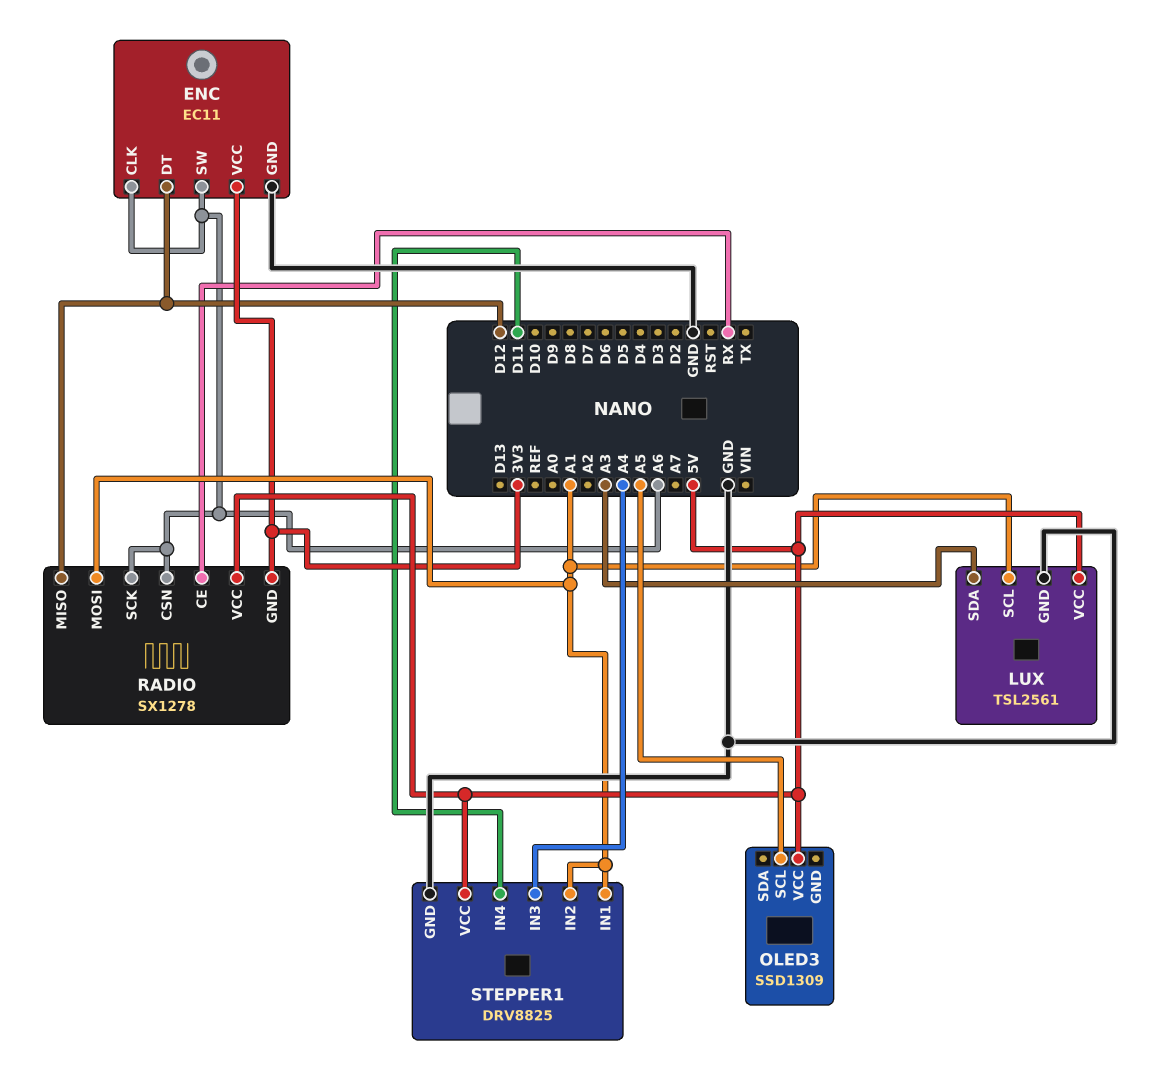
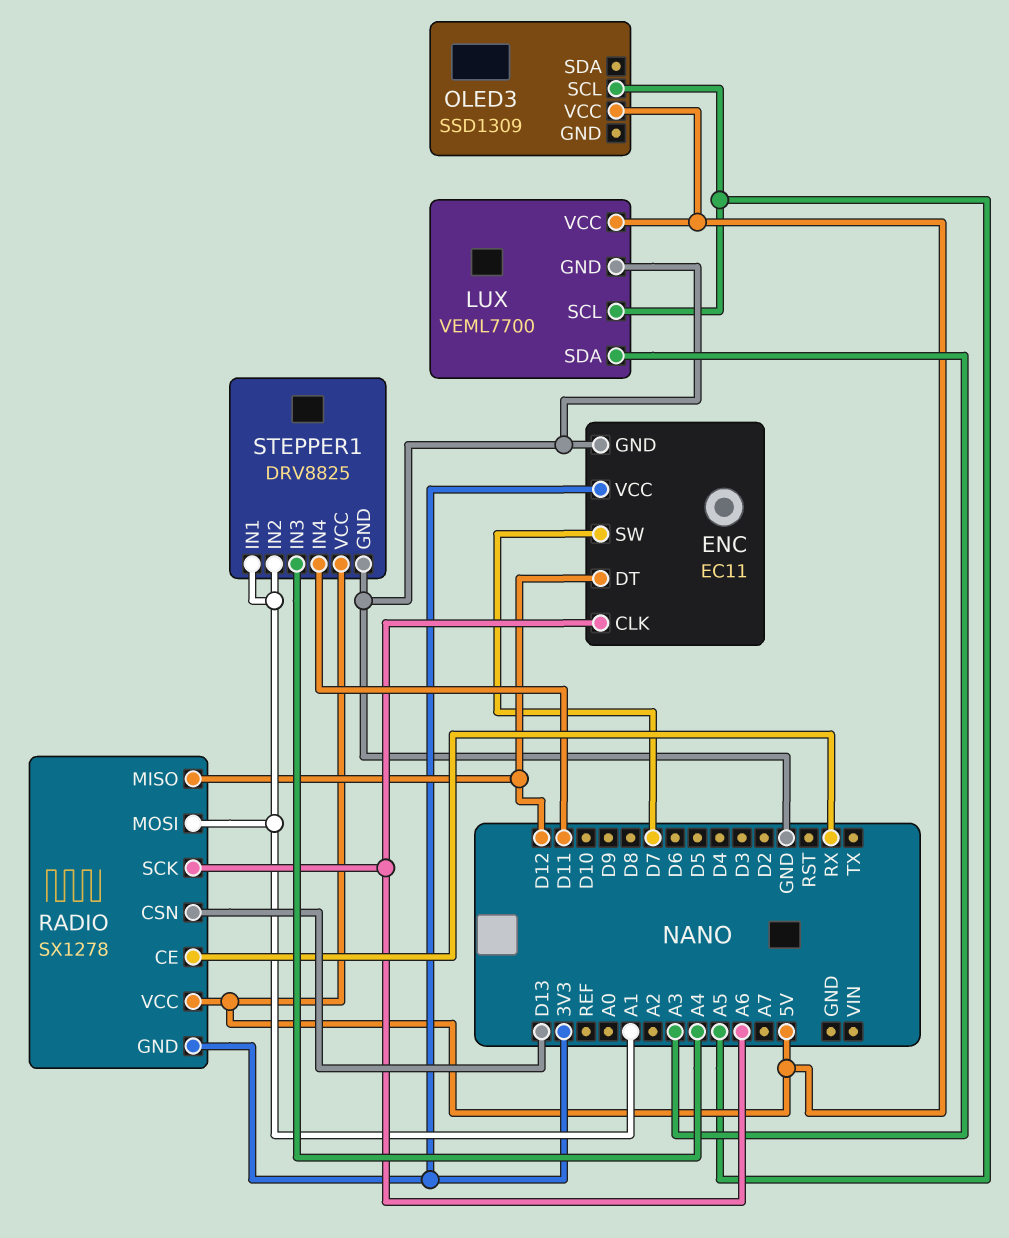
ENC pin SW: A6 -> D7
LUX: TSL2561 -> VEML7700
LUX pin SCL: A1 -> A5
RADIO pin CSN: A6 -> D13

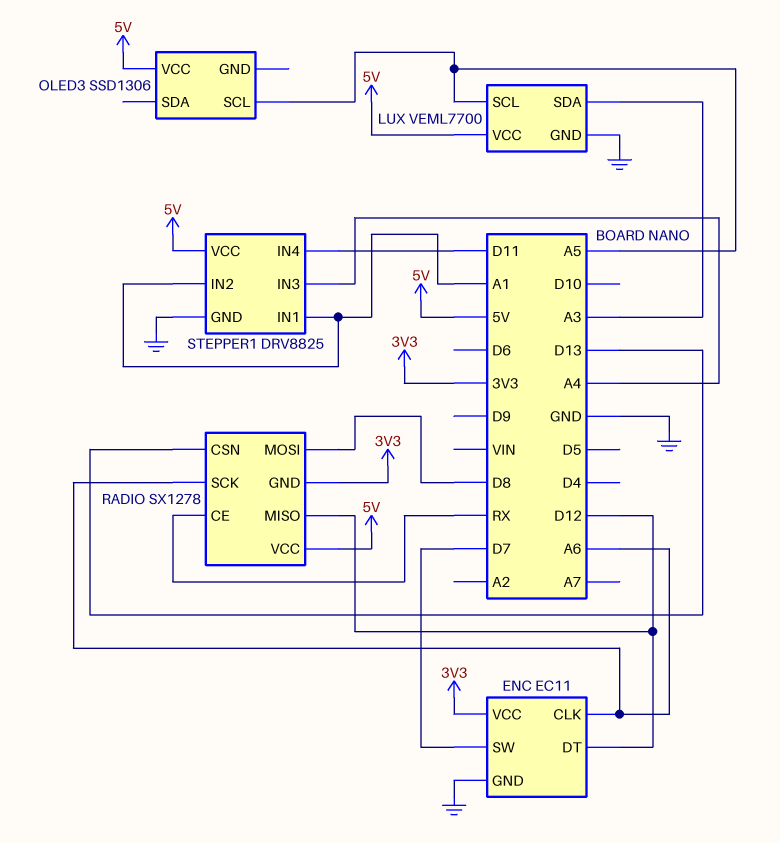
OLED3: SSD1309 -> SSD1306
RADIO pin MOSI: A1 -> D8

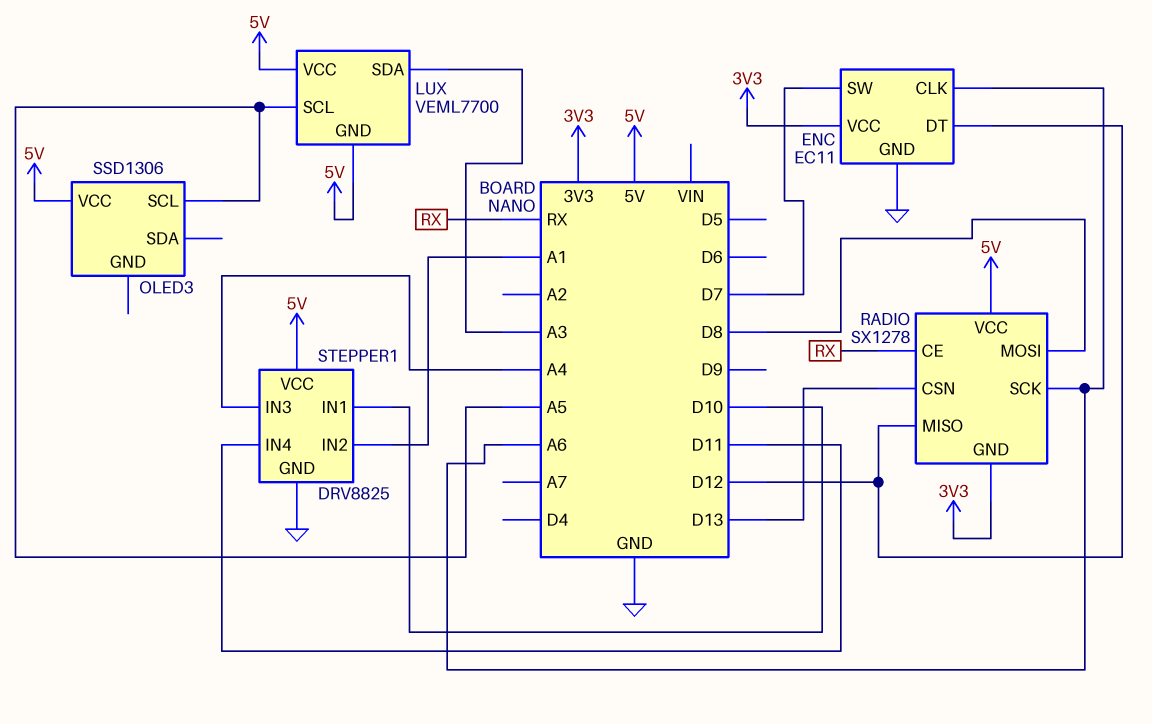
LUX pin GND: GND -> 5V
STEPPER1 pin IN1: A1 -> D10

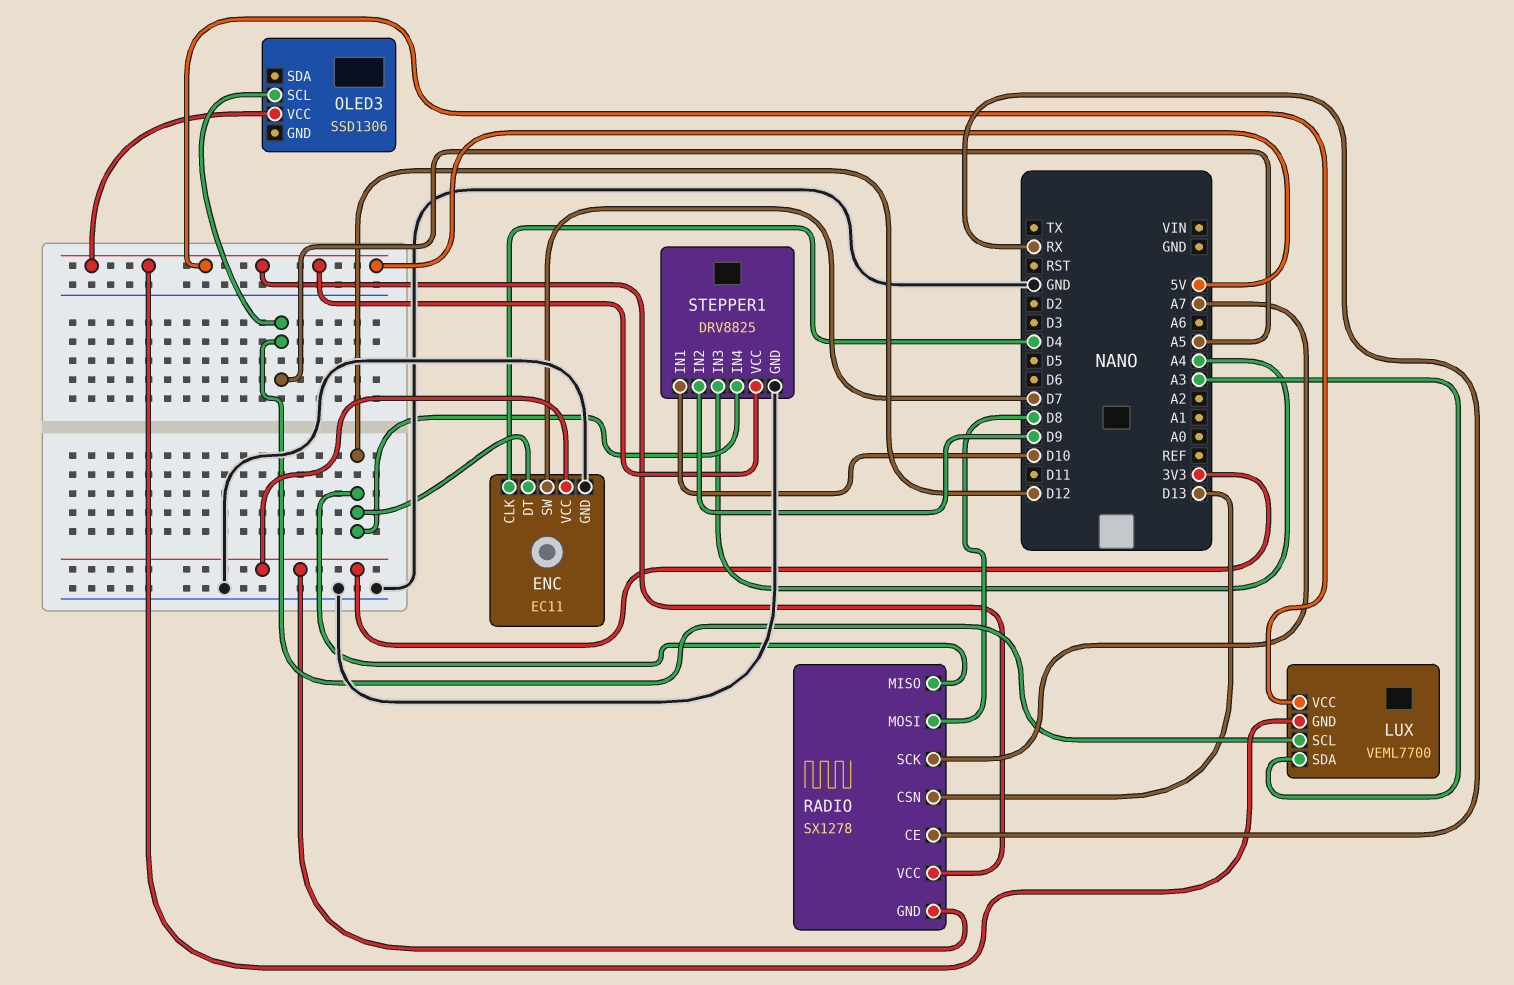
ENC pin CLK: A6 -> D4
RADIO pin SCK: A6 -> A7
STEPPER1 pin IN2: A1 -> D9
STEPPER1 pin IN4: D11 -> D12

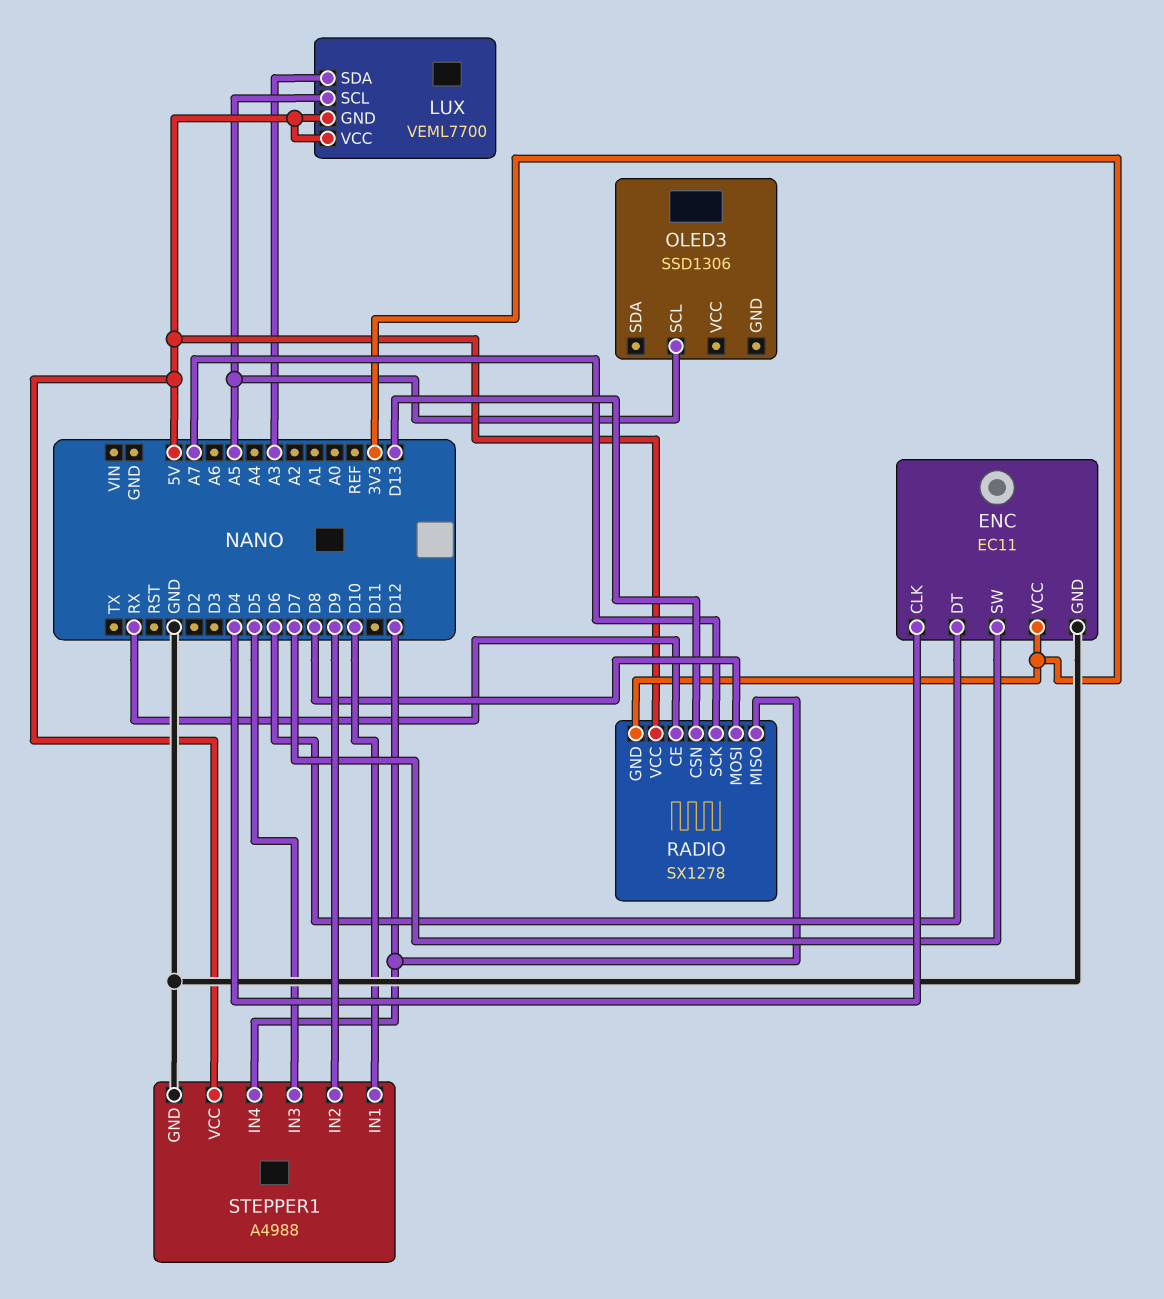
ENC pin DT: D12 -> D6
OLED3 pin VCC: 5V -> none
STEPPER1: DRV8825 -> A4988
STEPPER1 pin IN3: A4 -> D5

